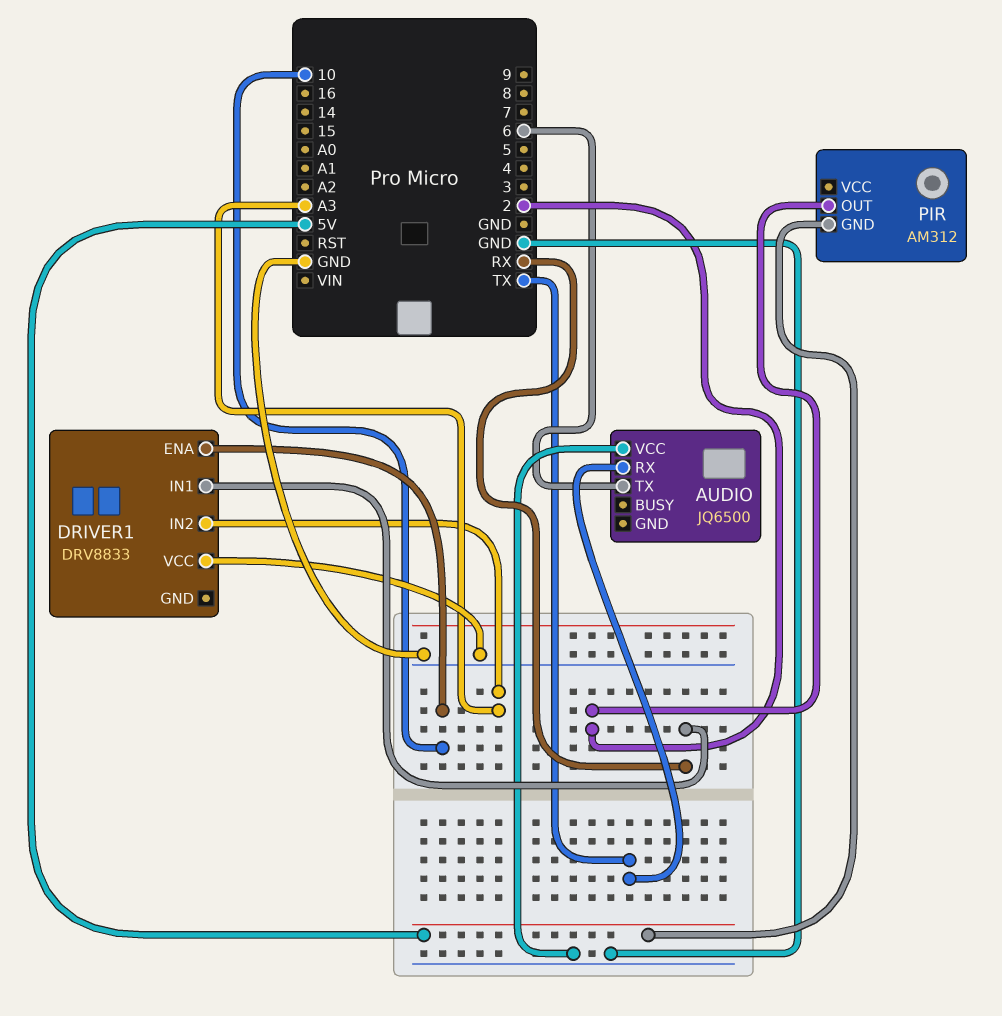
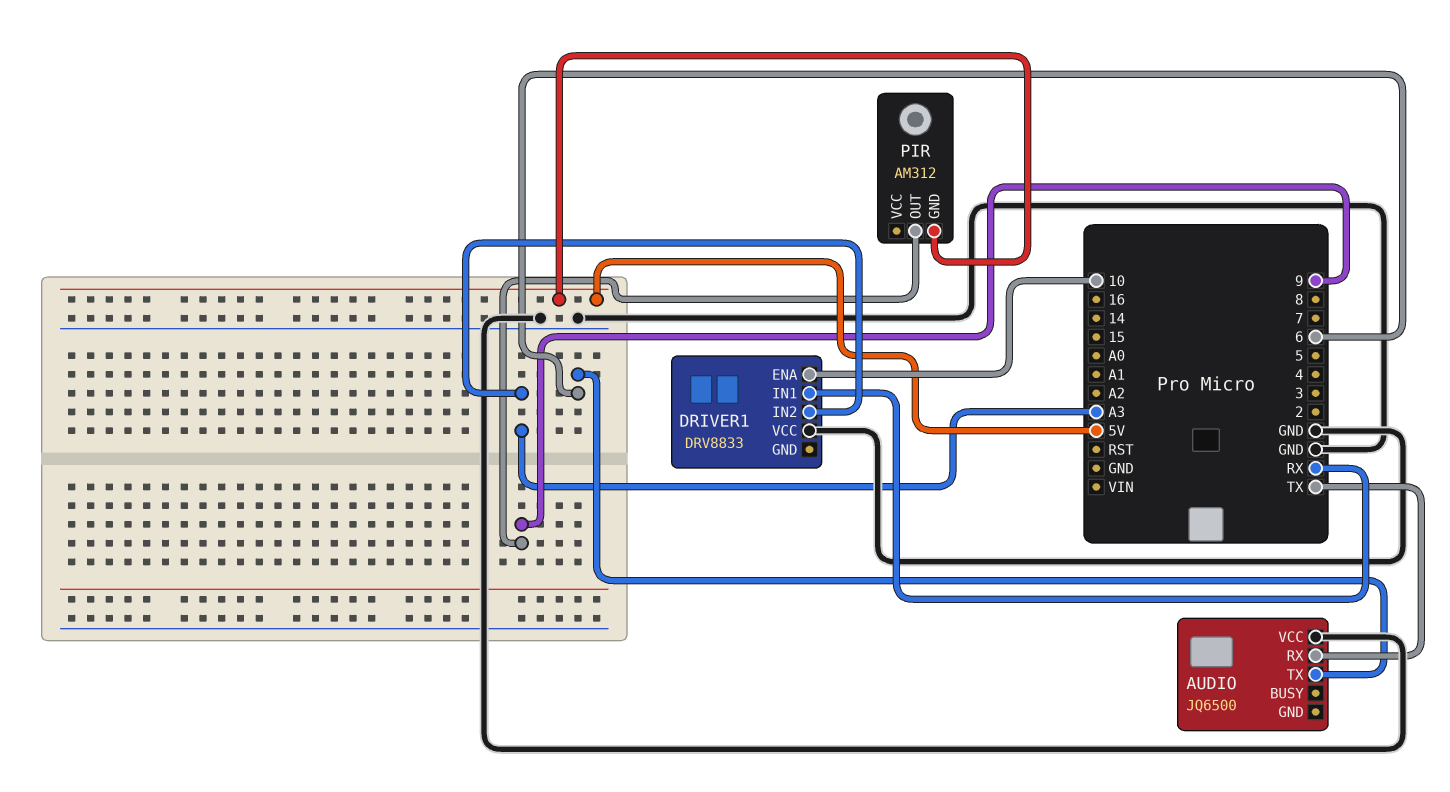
PIR pin OUT: 2 -> 9

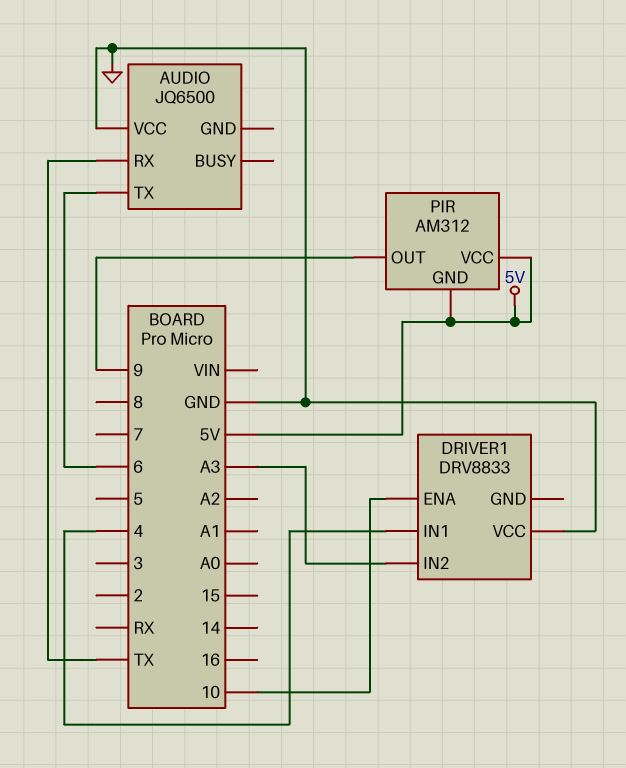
DRIVER1 pin IN1: RX -> 4
PIR pin VCC: none -> 5V

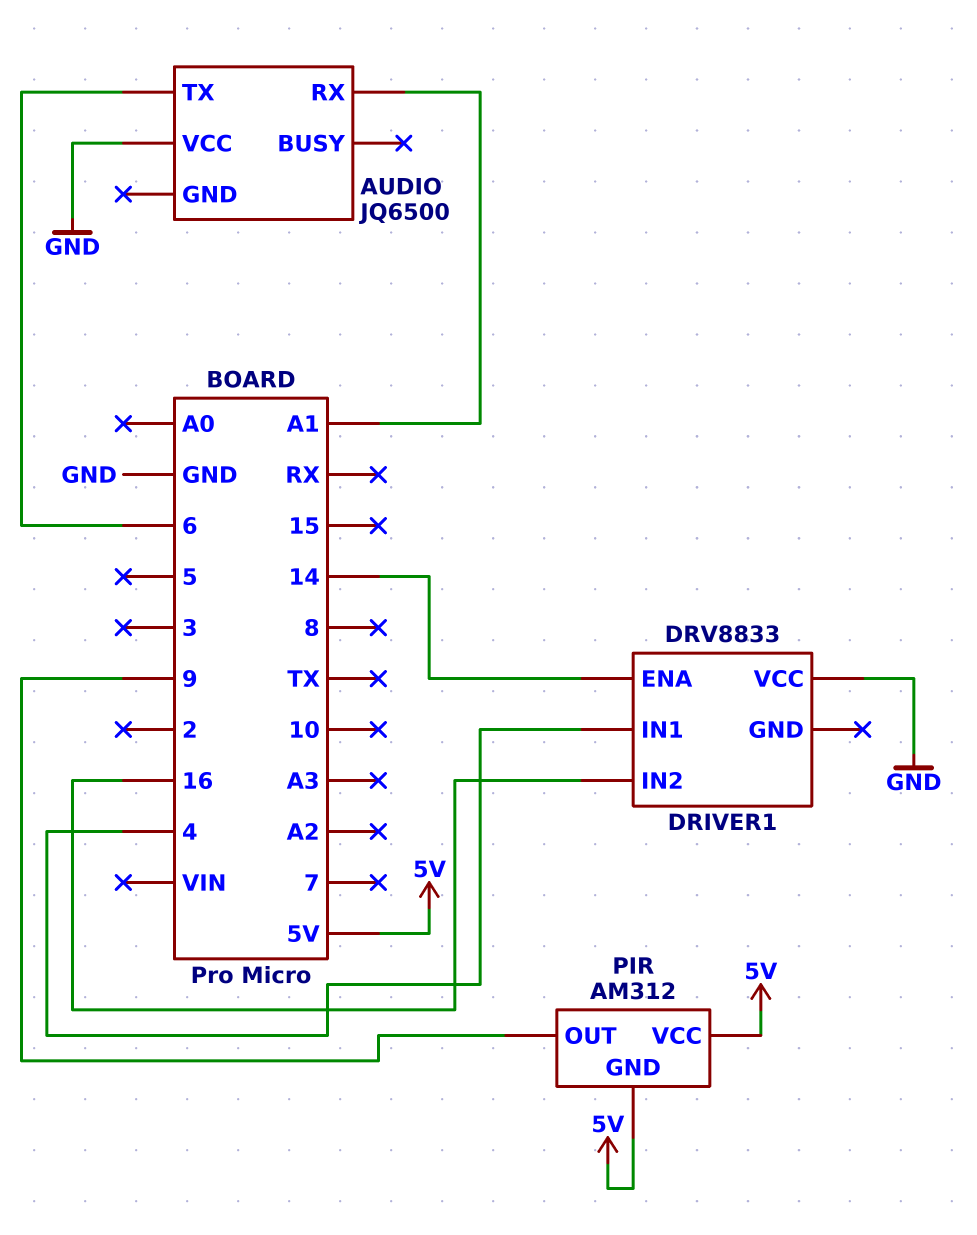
AUDIO pin RX: TX -> A1
DRIVER1 pin ENA: 10 -> 14
DRIVER1 pin IN2: A3 -> 16

